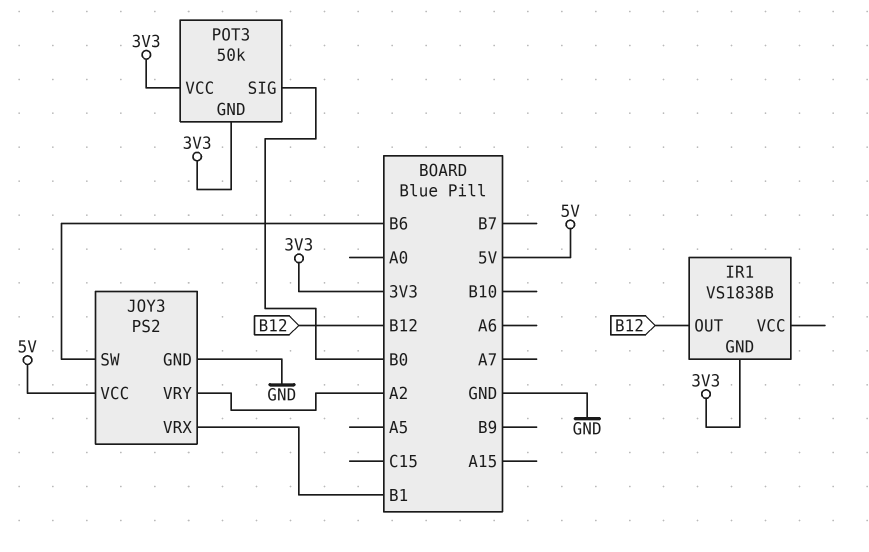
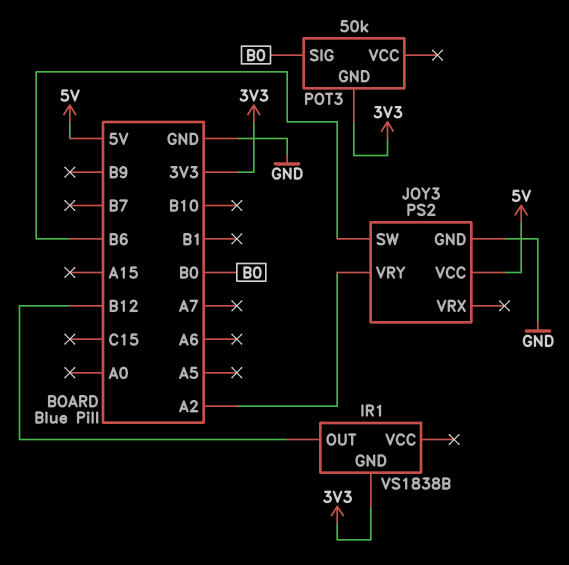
JOY3 pin VRX: B1 -> none
POT3 pin VCC: 3V3 -> none

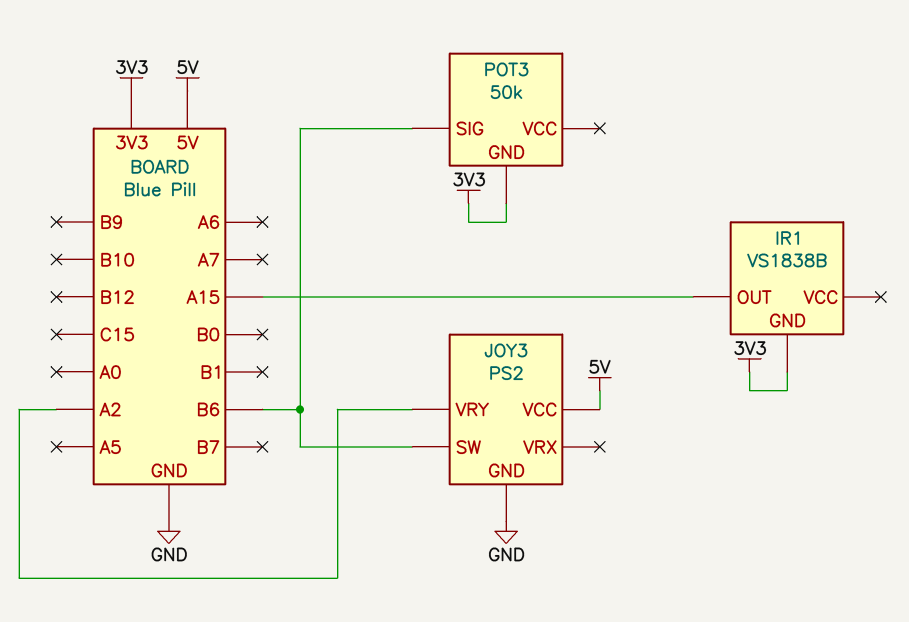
IR1 pin OUT: B12 -> A15
POT3 pin SIG: B0 -> B6

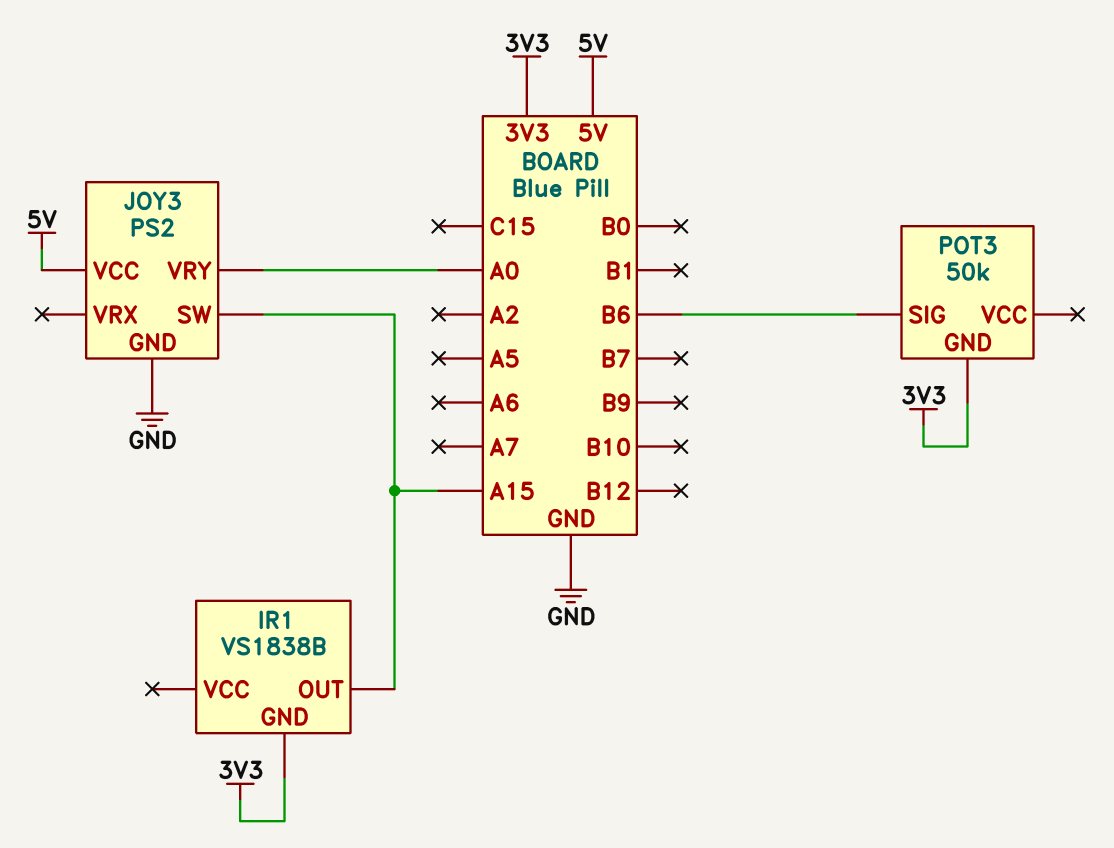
JOY3 pin SW: B6 -> A15
JOY3 pin VRY: A2 -> A0

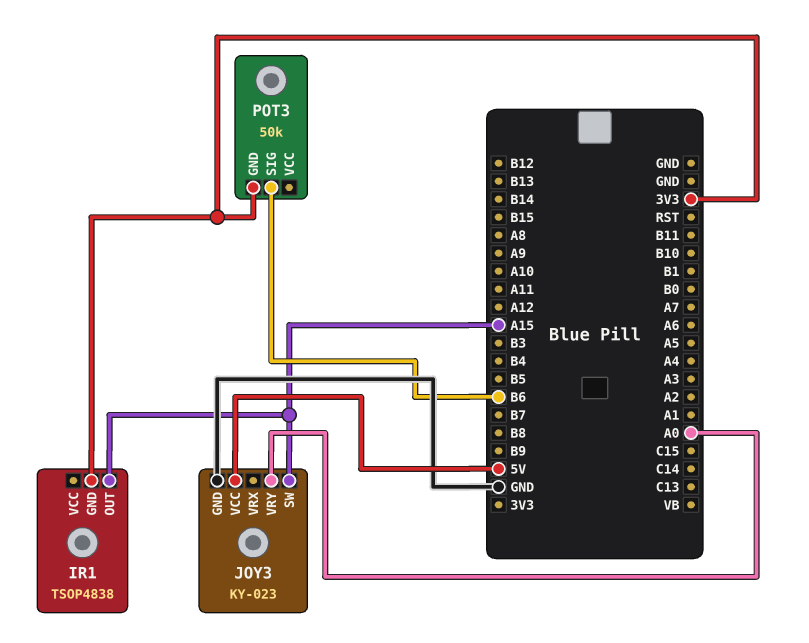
IR1: VS1838B -> TSOP4838
JOY3: PS2 -> KY-023

